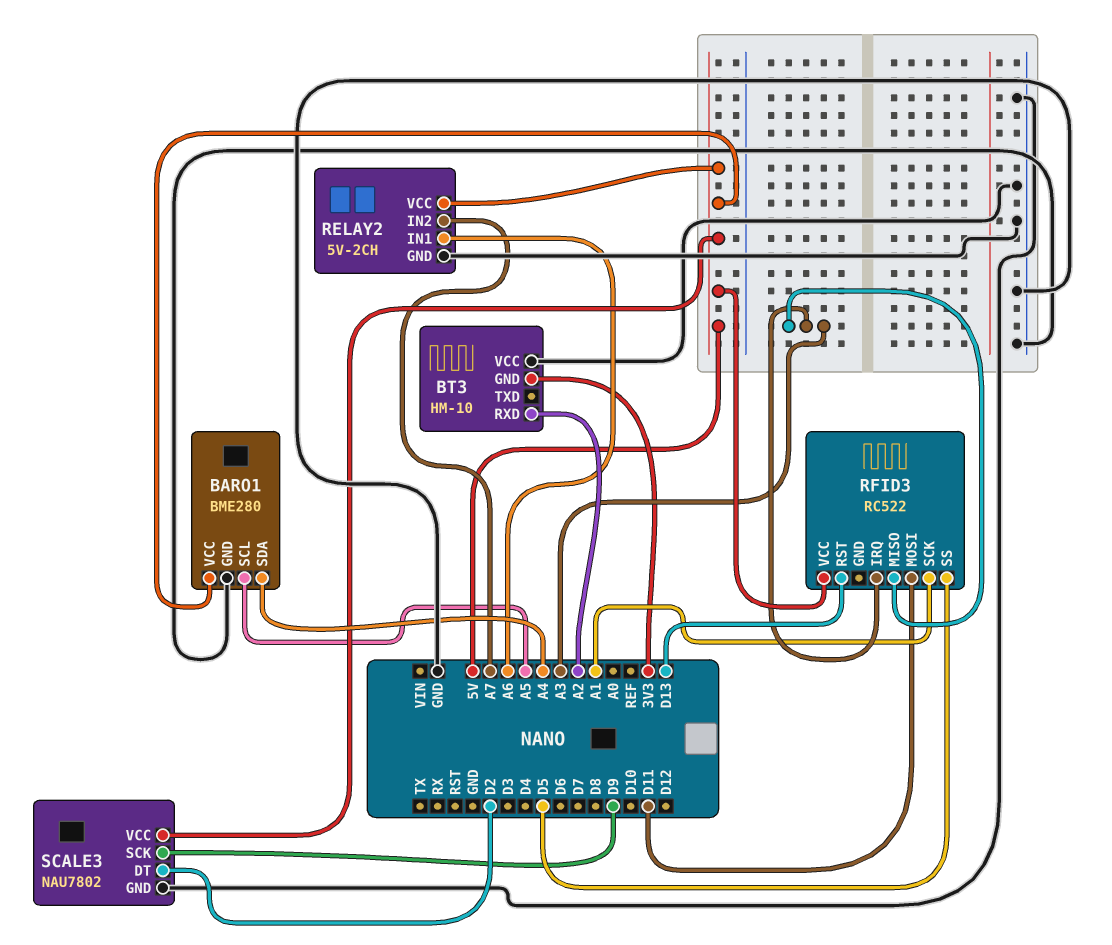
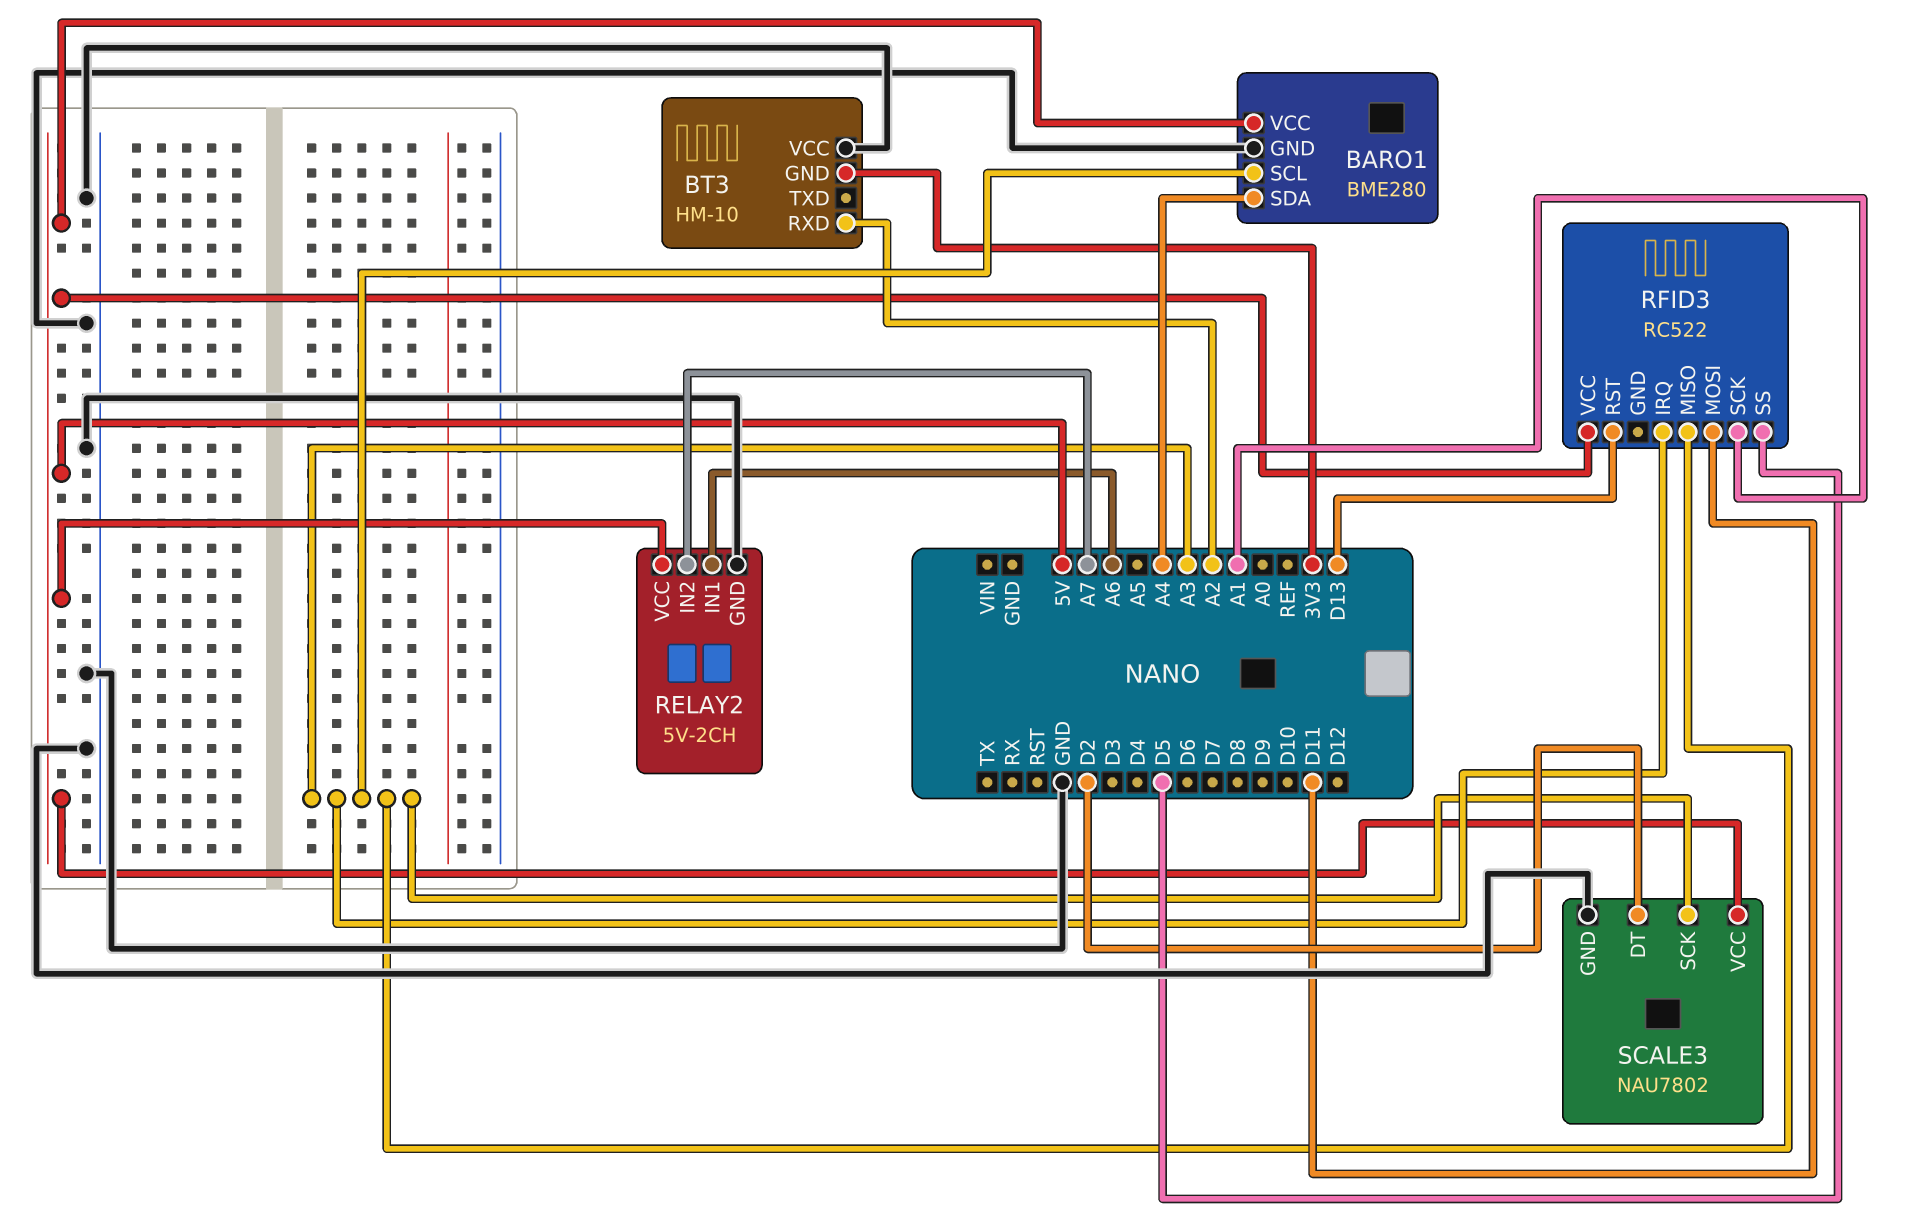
BARO1 pin SCL: A5 -> A3
SCALE3 pin SCK: D9 -> A3

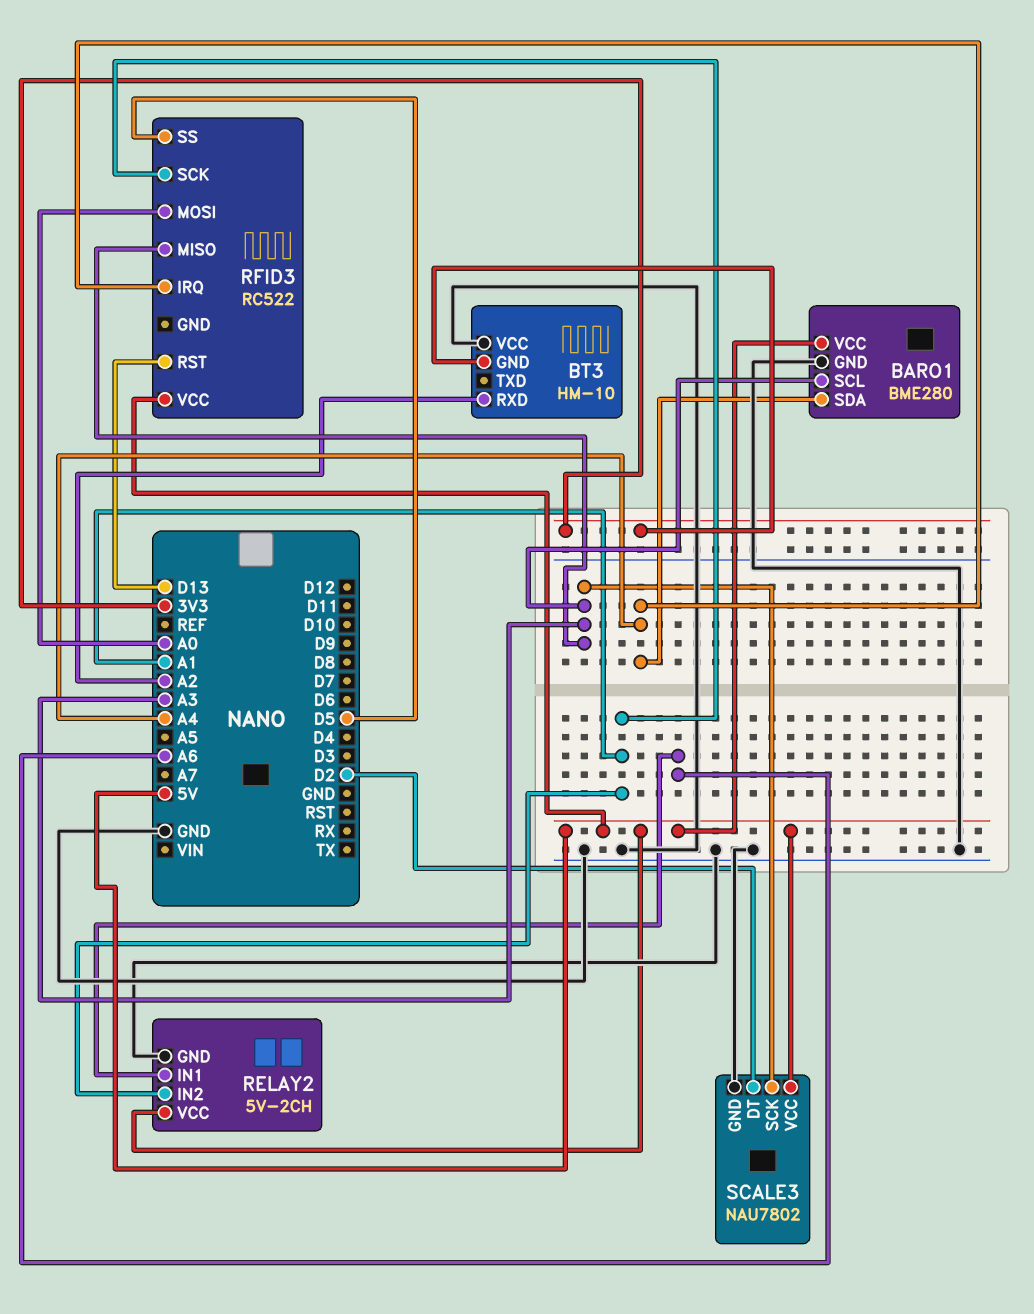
RELAY2 pin IN2: A7 -> A1
RFID3 pin IRQ: A3 -> A4
RFID3 pin MOSI: D11 -> A0

